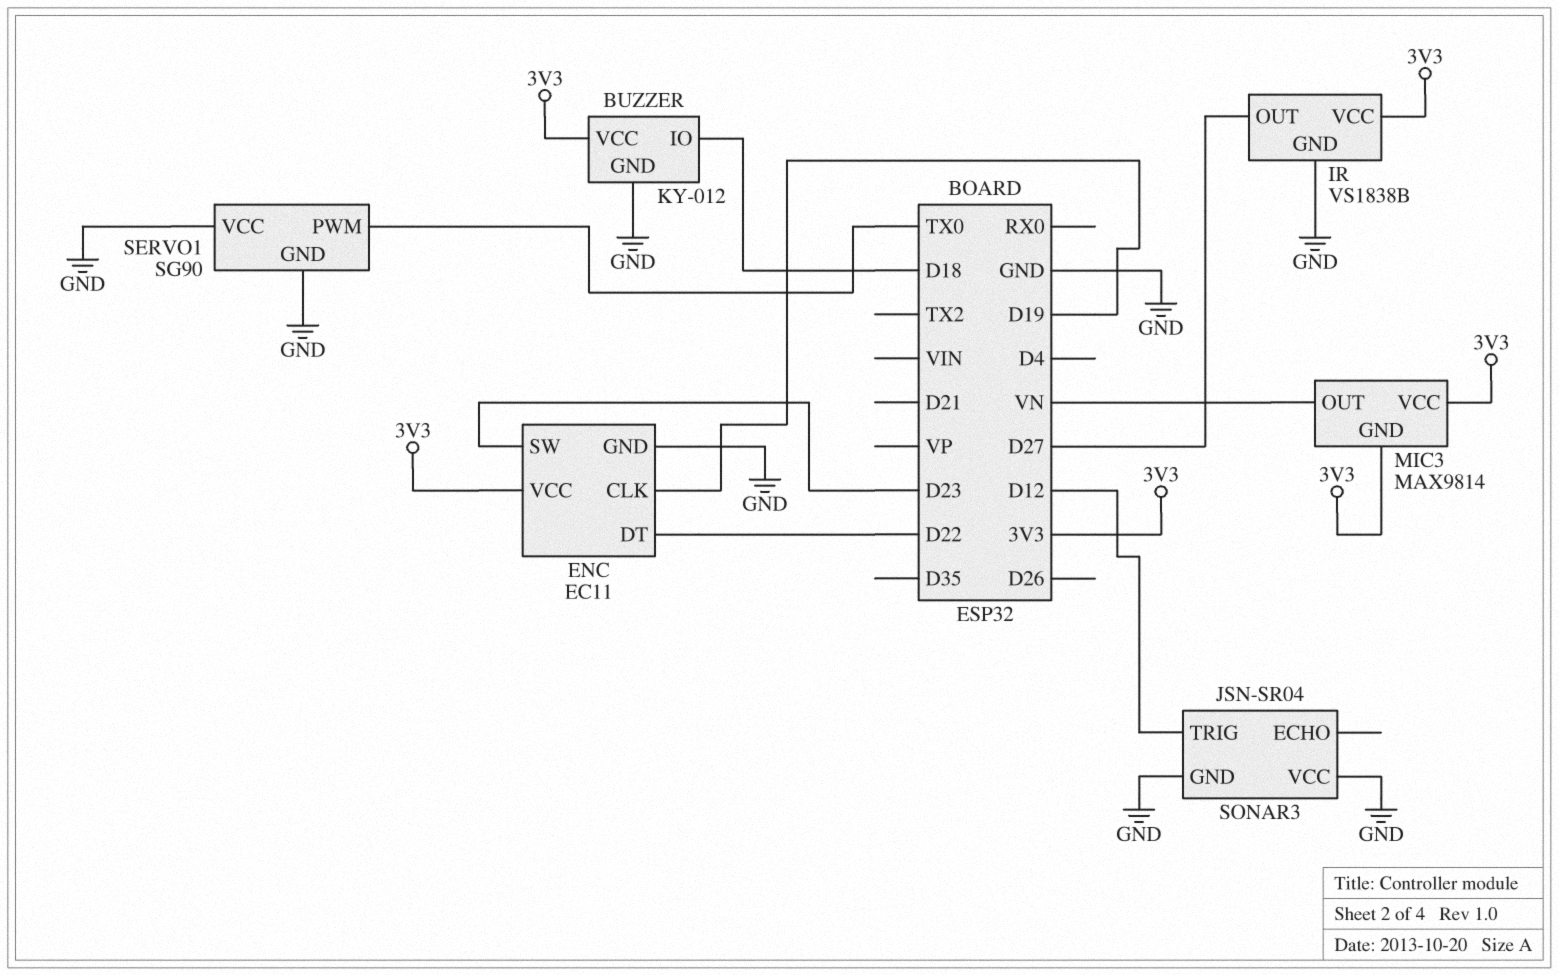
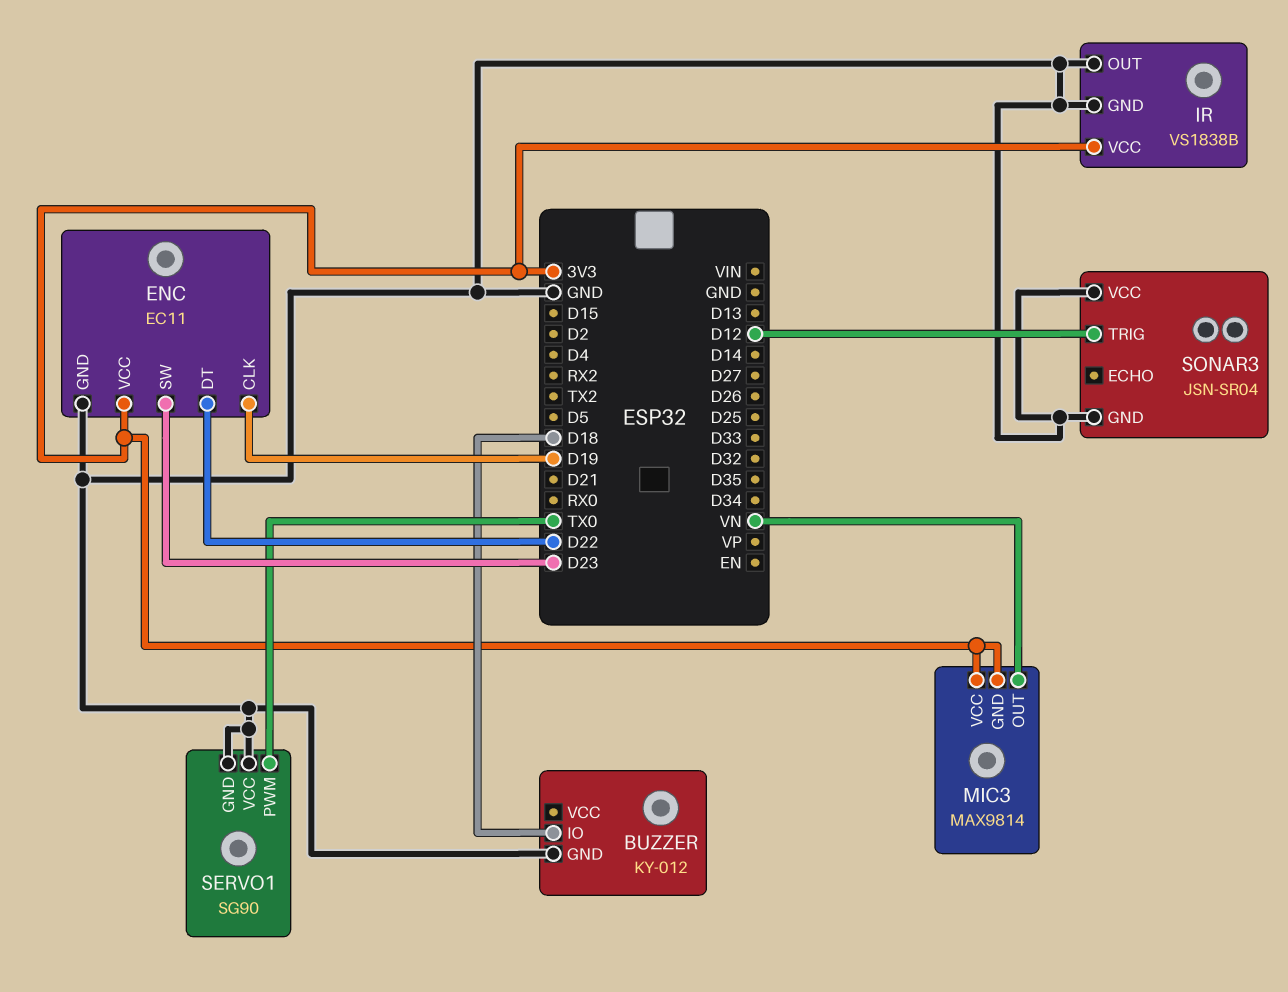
BUZZER pin VCC: 3V3 -> none
IR pin OUT: D27 -> GND

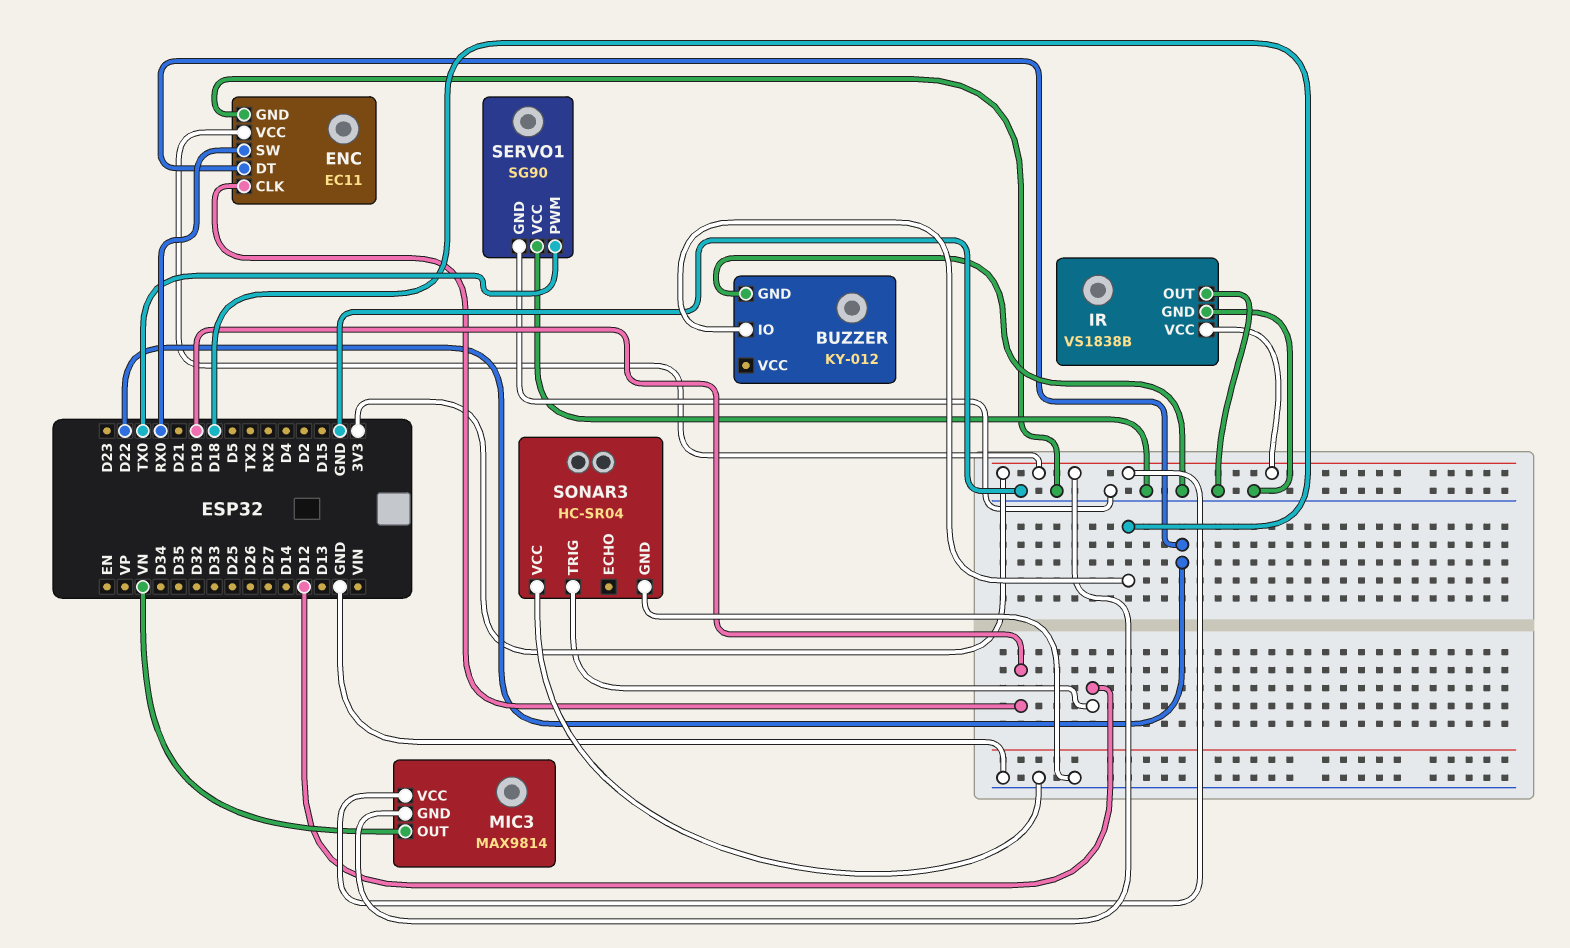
ENC pin SW: D23 -> RX0
SONAR3: JSN-SR04 -> HC-SR04

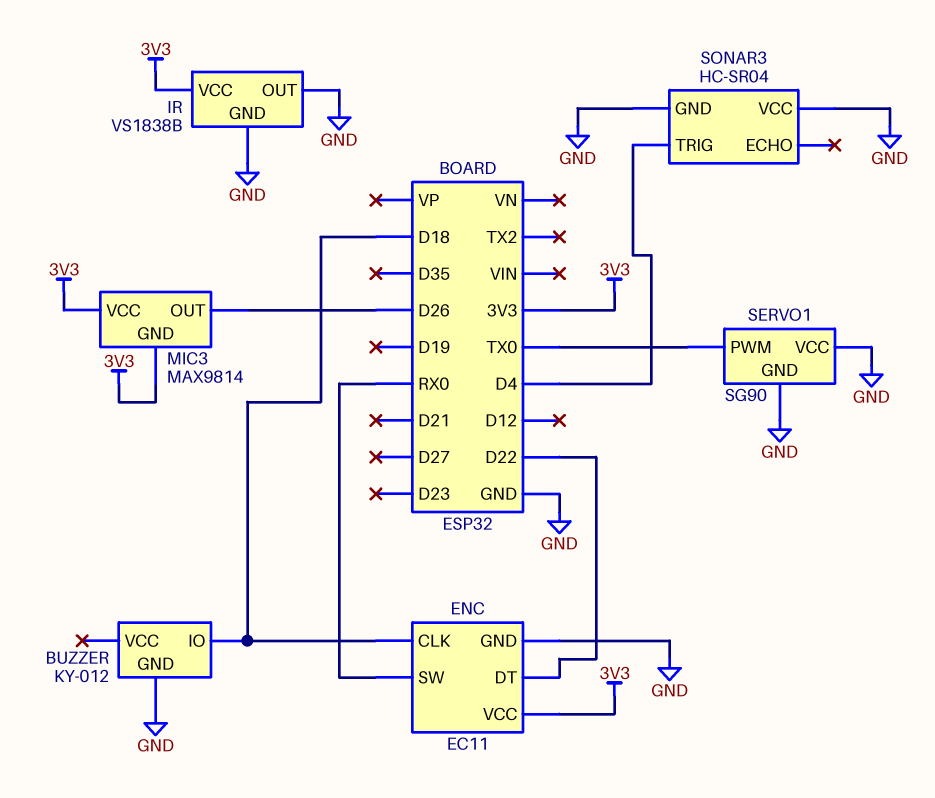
ENC pin CLK: D19 -> D18
MIC3 pin OUT: VN -> D26
SONAR3 pin TRIG: D12 -> D4

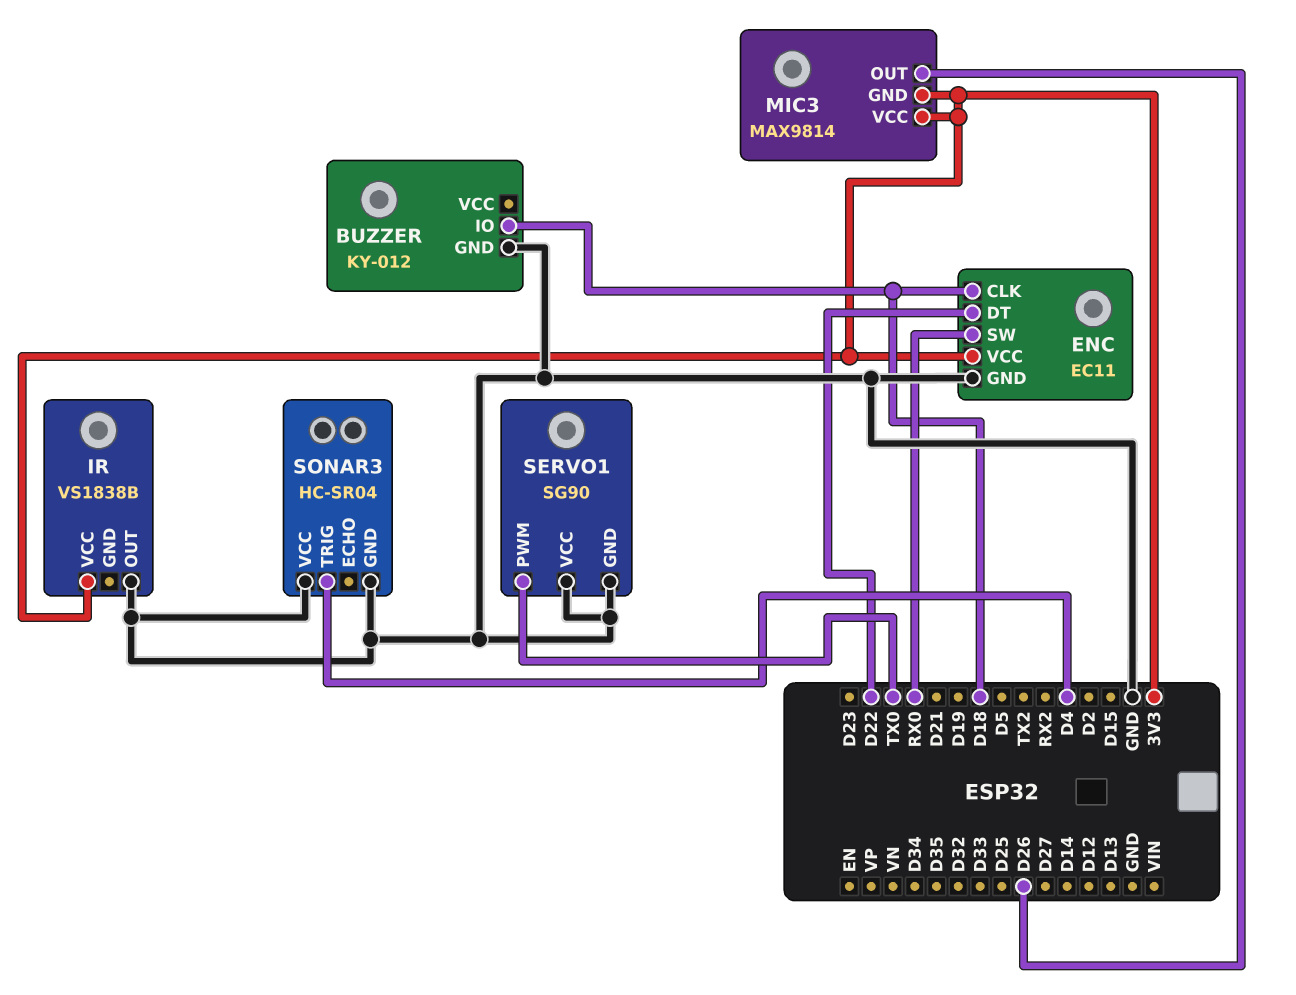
IR pin GND: GND -> none

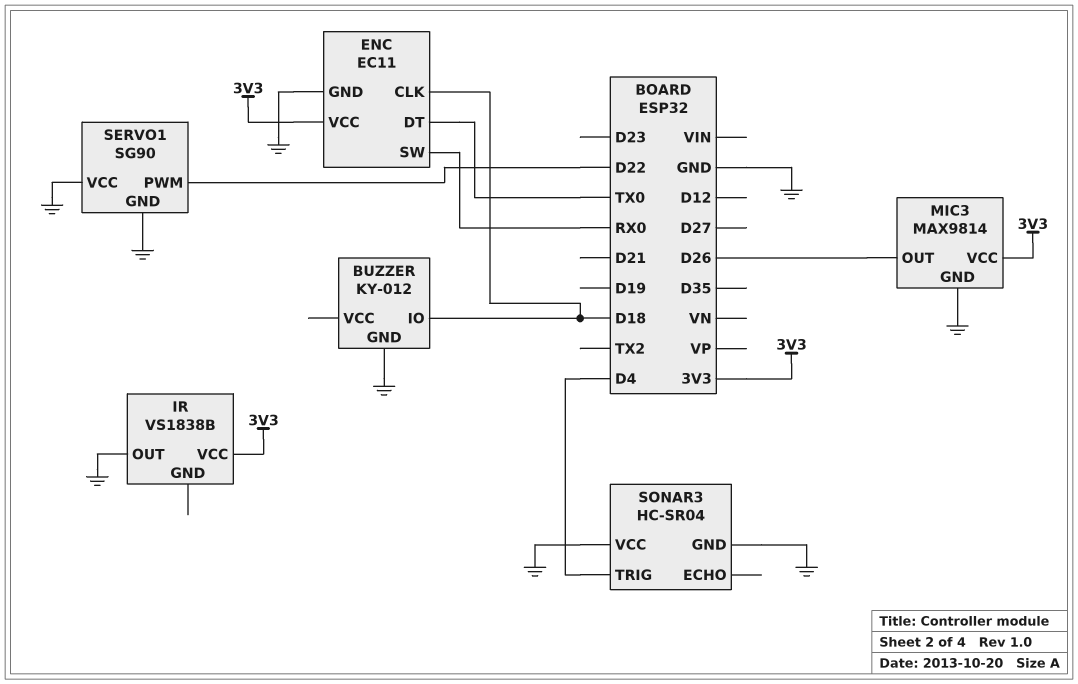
ENC pin DT: D22 -> TX0
MIC3 pin GND: 3V3 -> GND
SERVO1 pin PWM: TX0 -> D22

